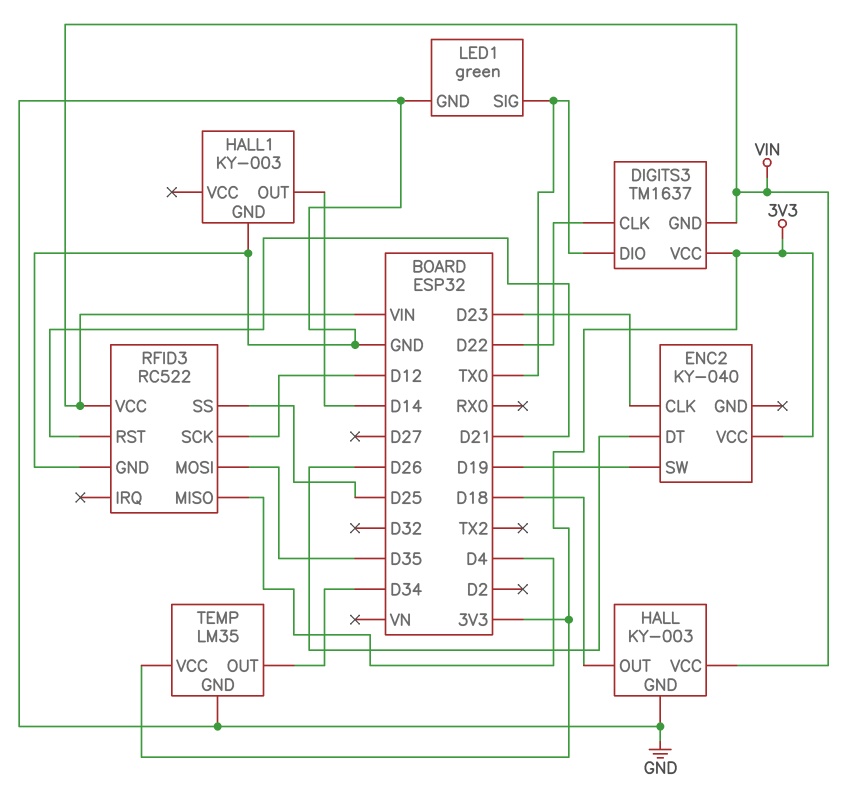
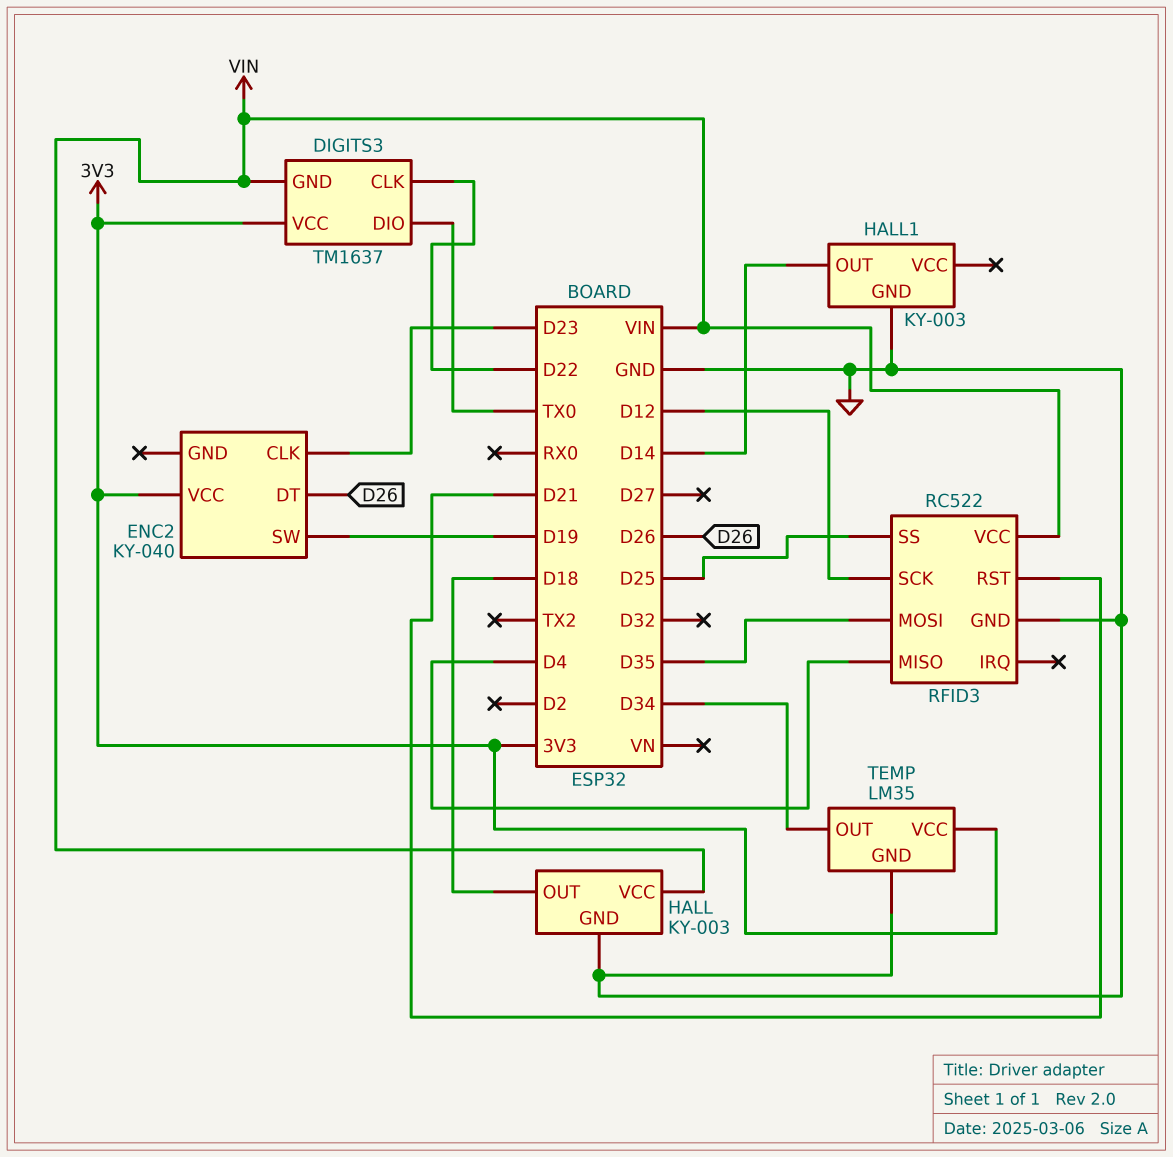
LED1: green -> none
LED1 pin GND: GND -> none
LED1 pin SIG: TX0 -> none

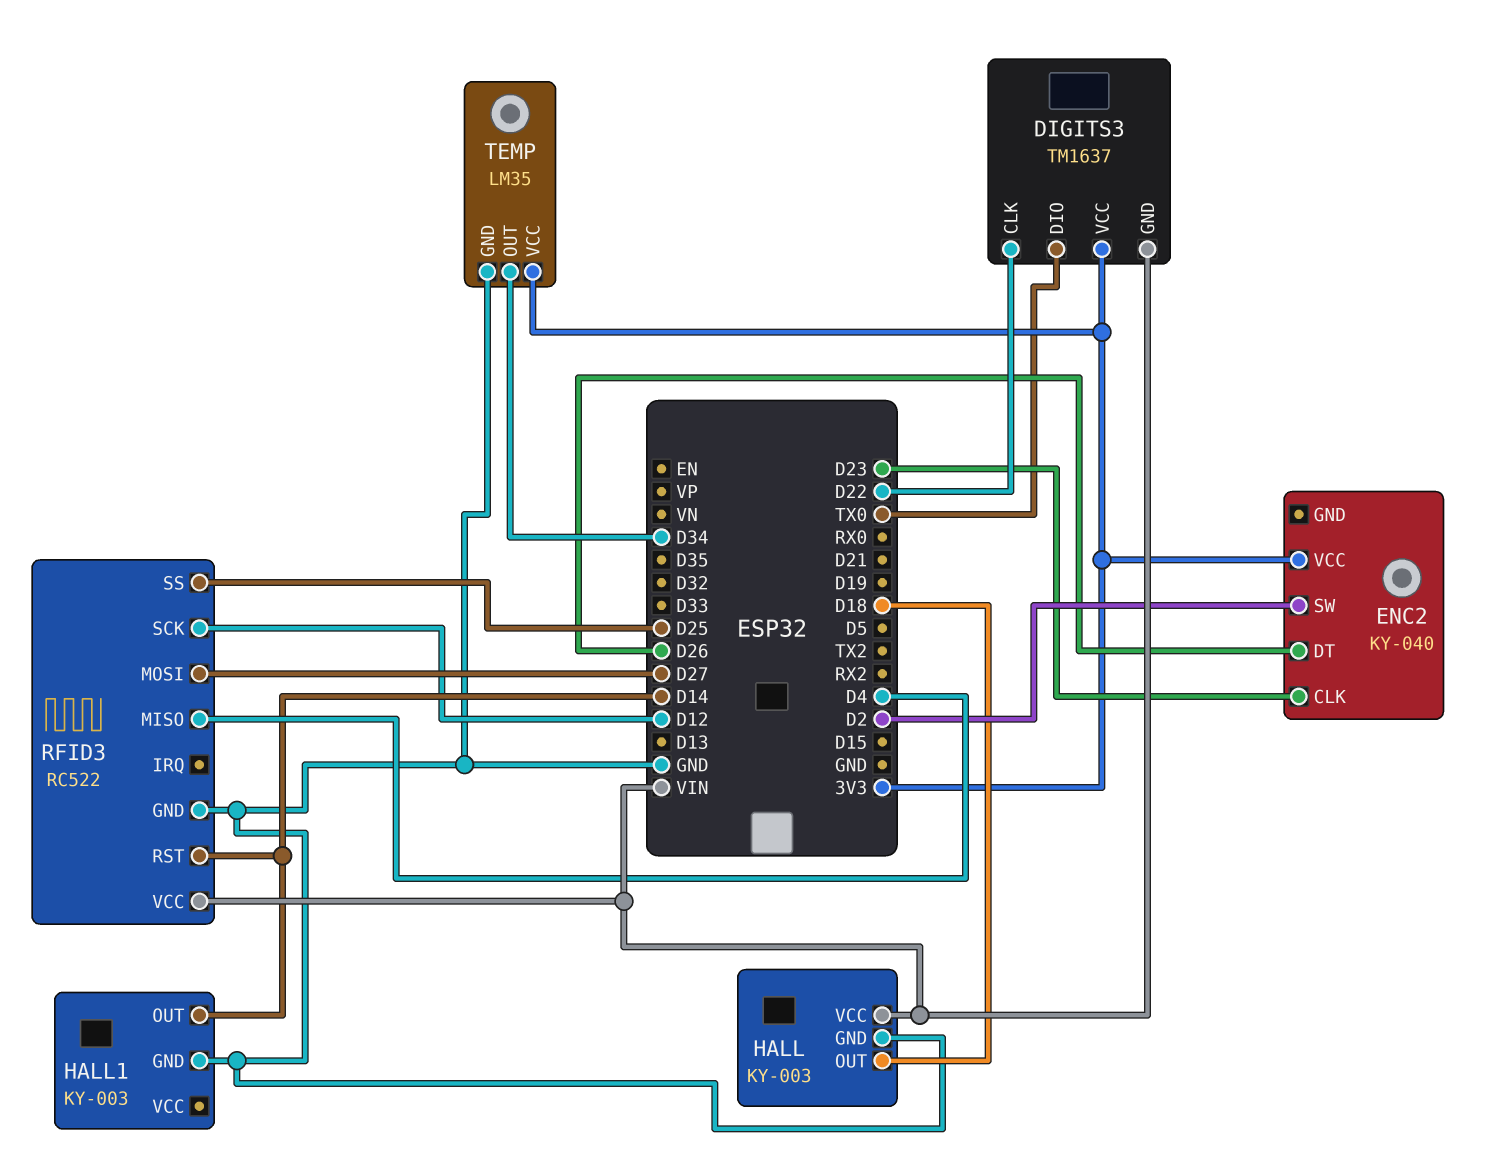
ENC2 pin SW: D19 -> D2
RFID3 pin MOSI: D35 -> D27
RFID3 pin RST: D21 -> D14

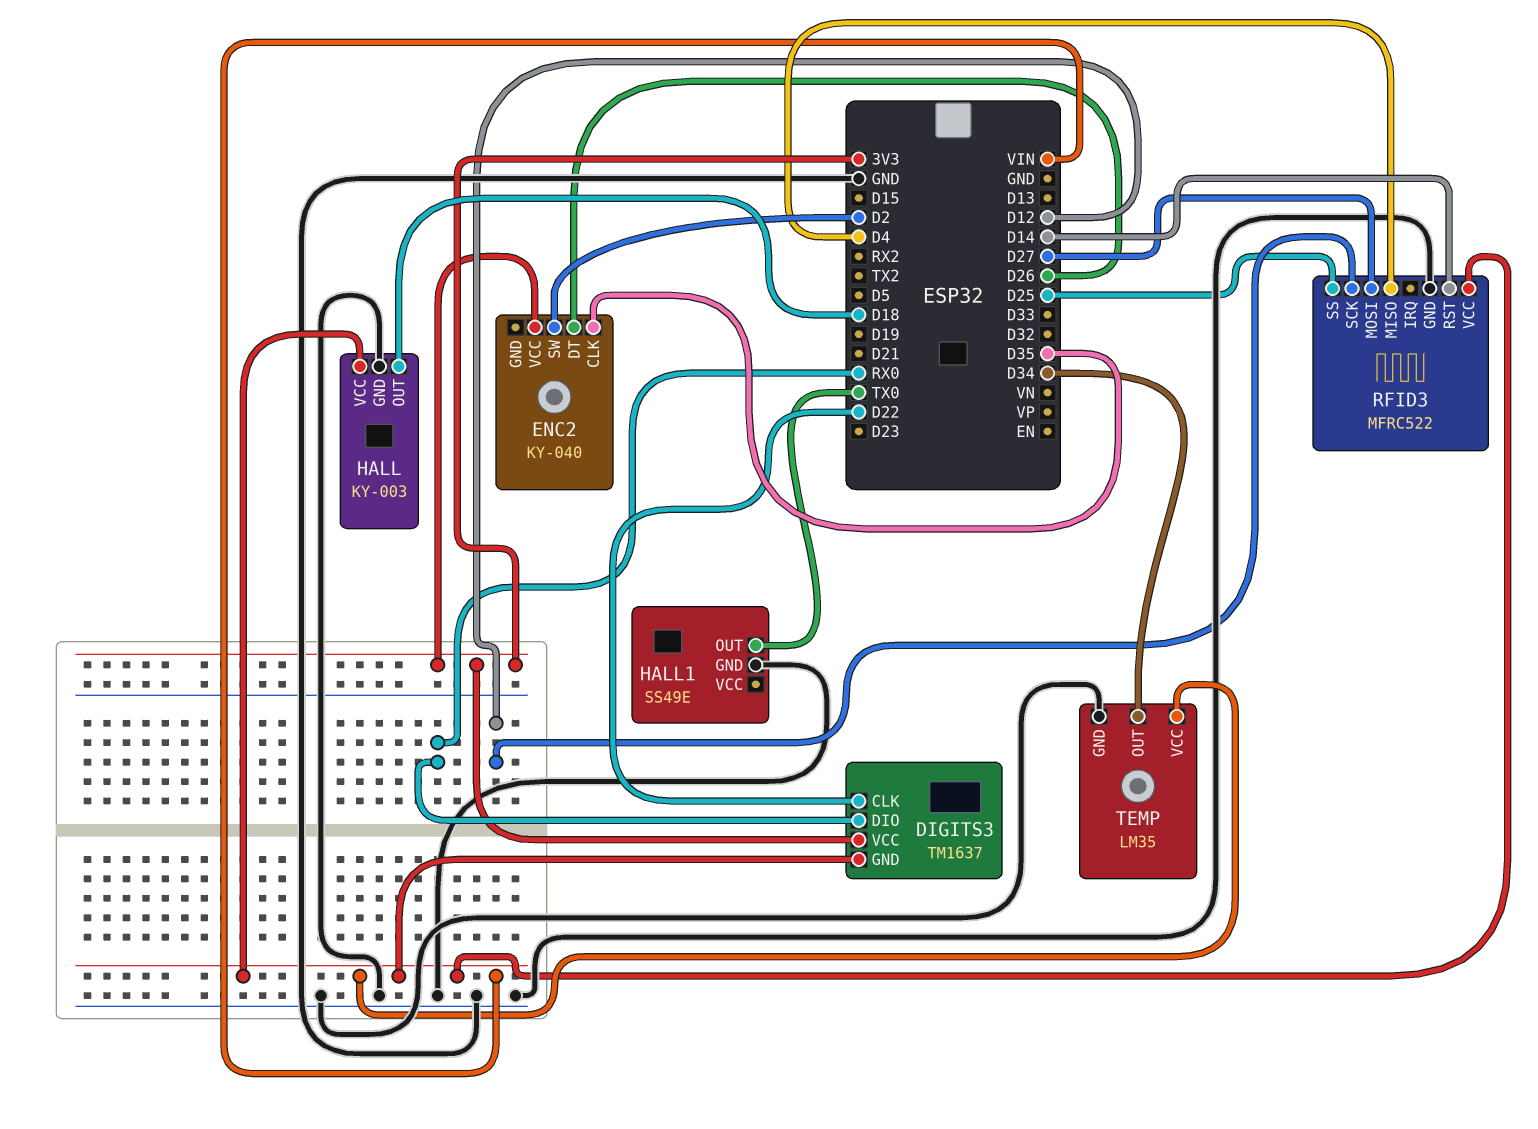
DIGITS3 pin DIO: TX0 -> RX0
ENC2 pin CLK: D23 -> D35
HALL1: KY-003 -> SS49E
HALL1 pin OUT: D14 -> TX0
RFID3: RC522 -> MFRC522
TEMP pin VCC: 3V3 -> VIN

